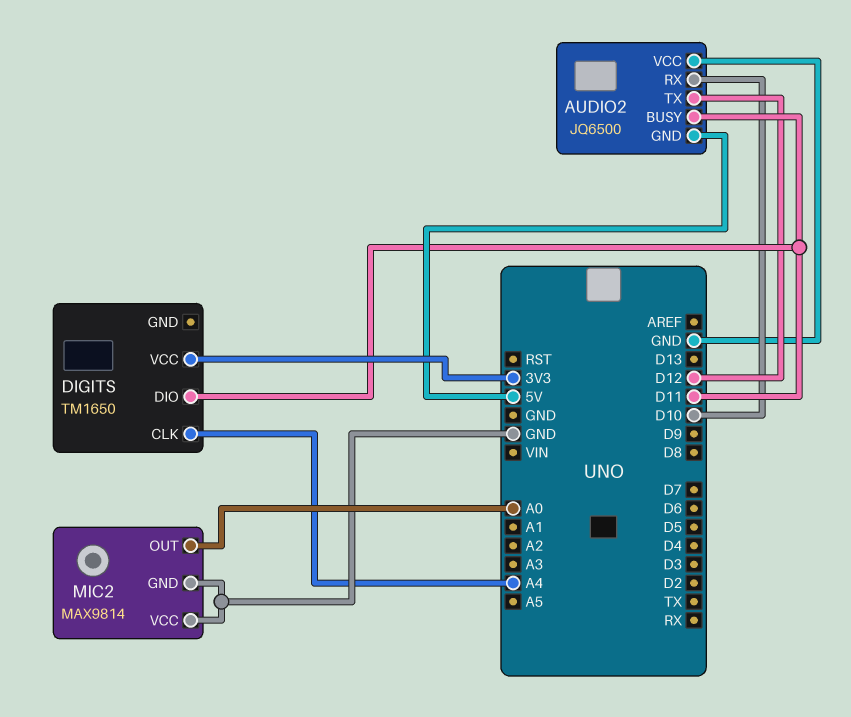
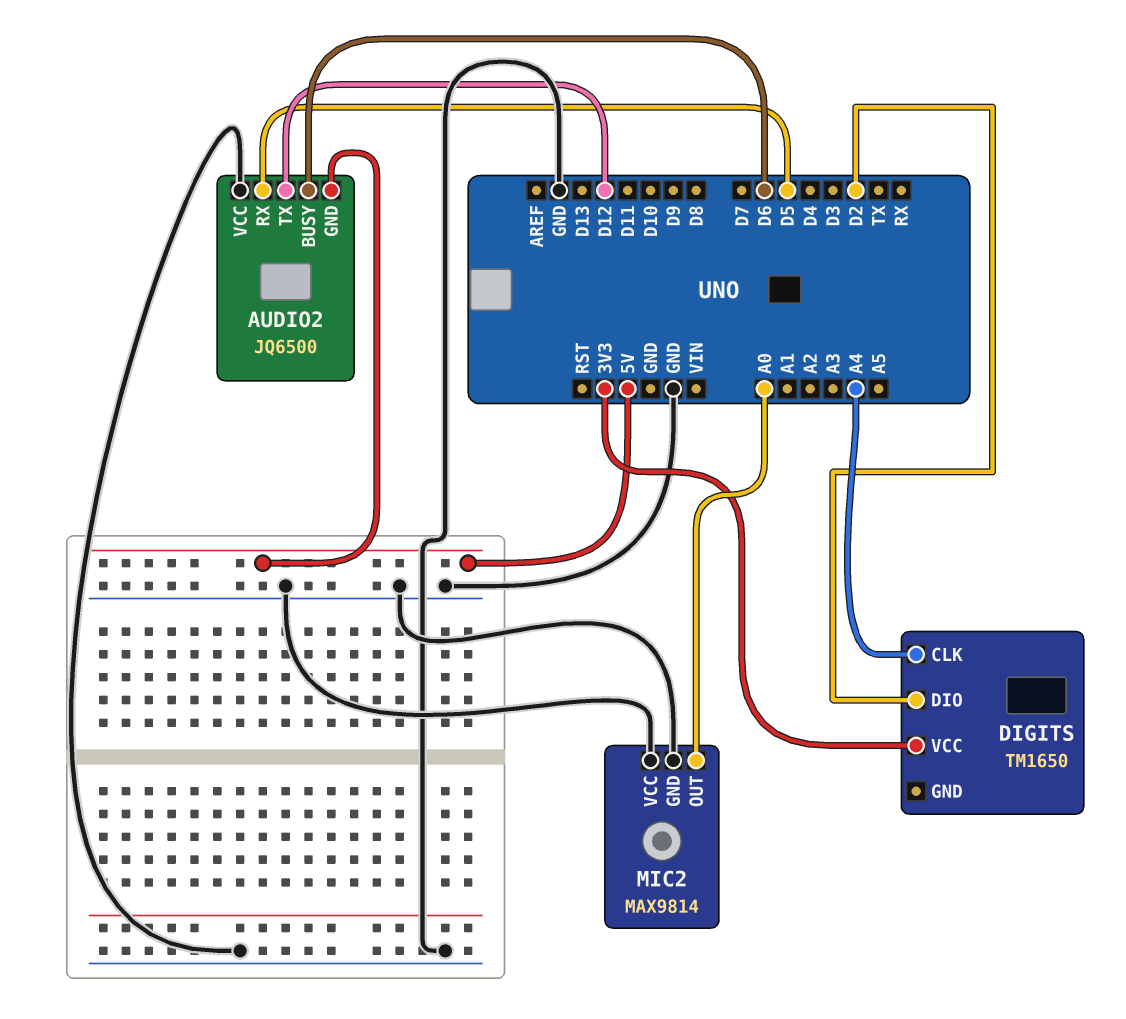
AUDIO2 pin BUSY: D11 -> D6
AUDIO2 pin RX: D10 -> D5
DIGITS pin DIO: D11 -> D2

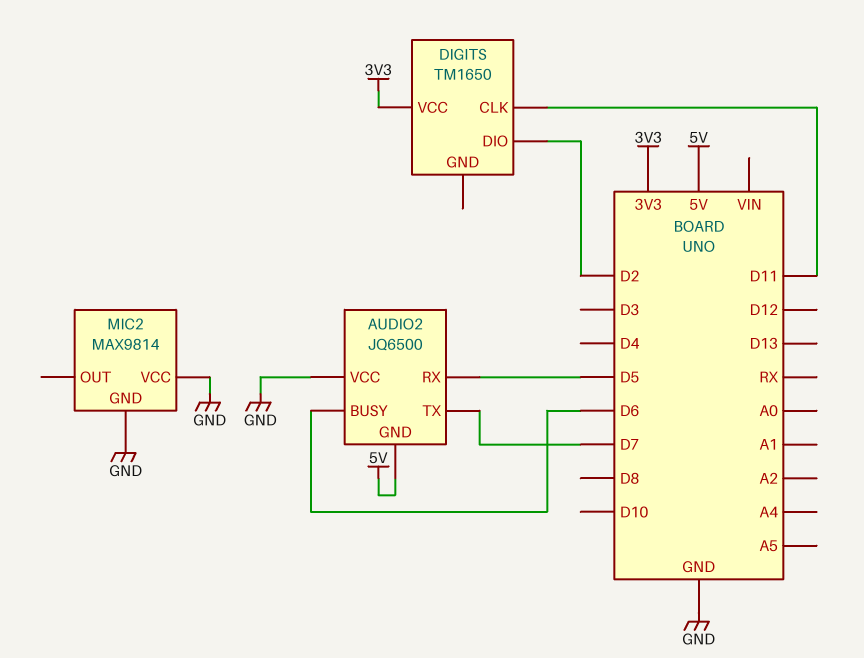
AUDIO2 pin TX: D12 -> D7
DIGITS pin CLK: A4 -> D11
MIC2 pin OUT: A0 -> none

